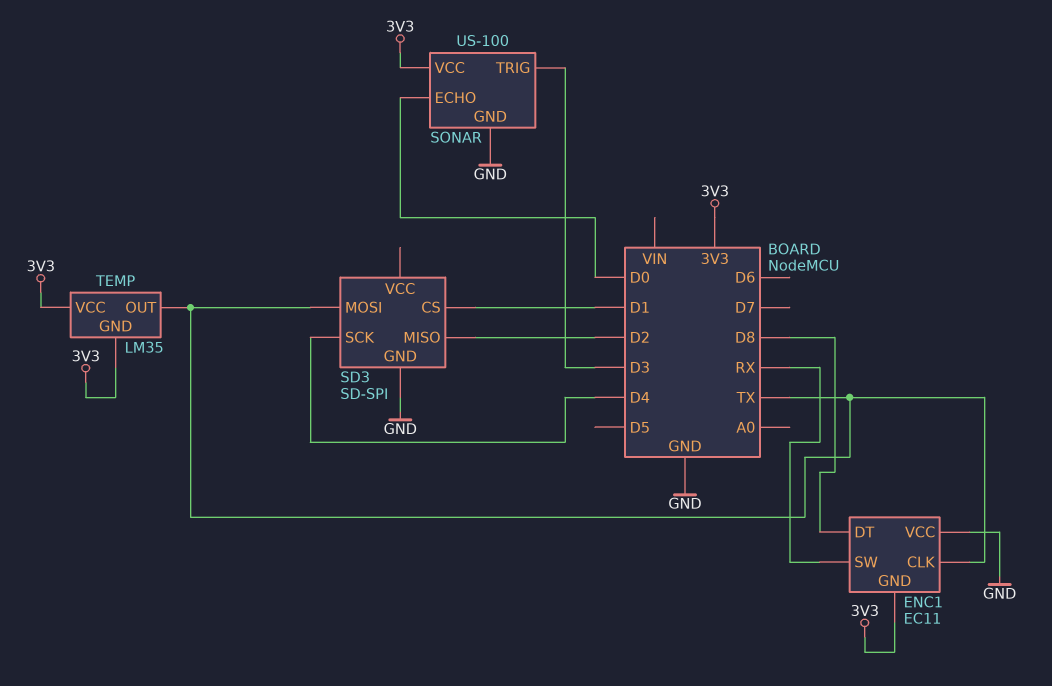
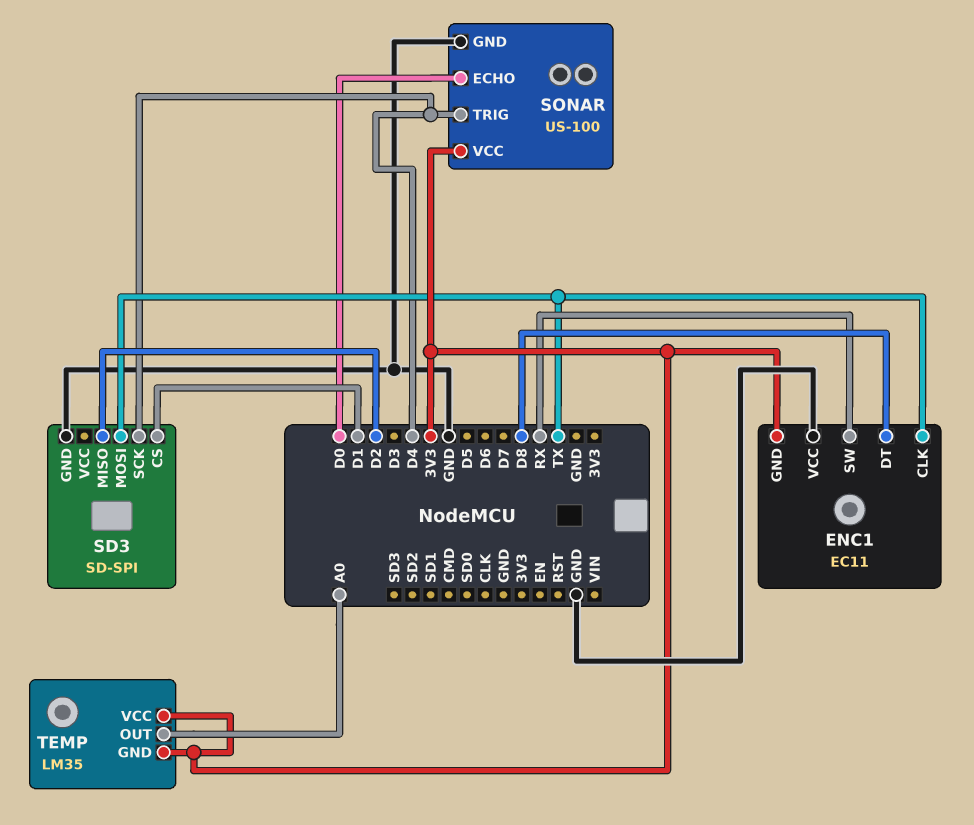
SONAR pin TRIG: D3 -> D4
TEMP pin OUT: TX -> A0

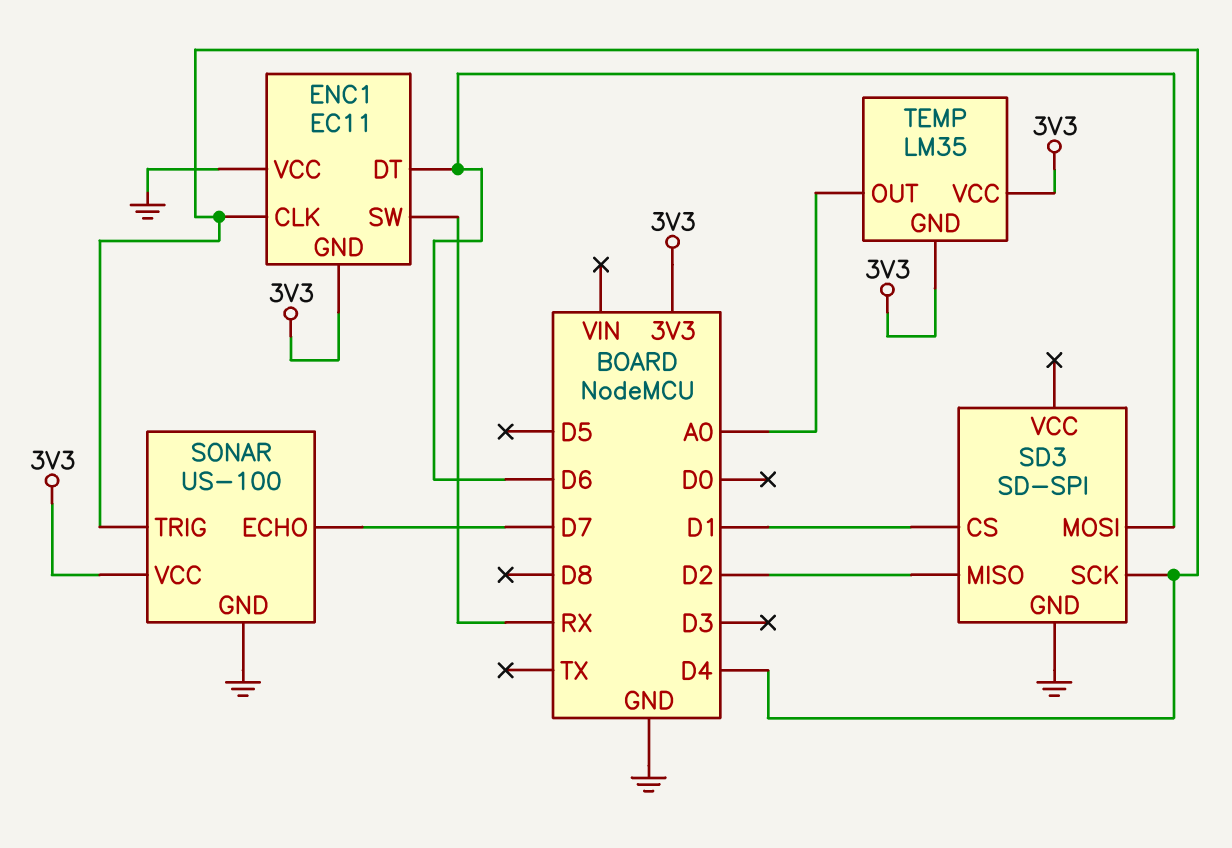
ENC1 pin CLK: TX -> D4
ENC1 pin DT: D8 -> D6
SD3 pin MOSI: TX -> D6
SONAR pin ECHO: D0 -> D7

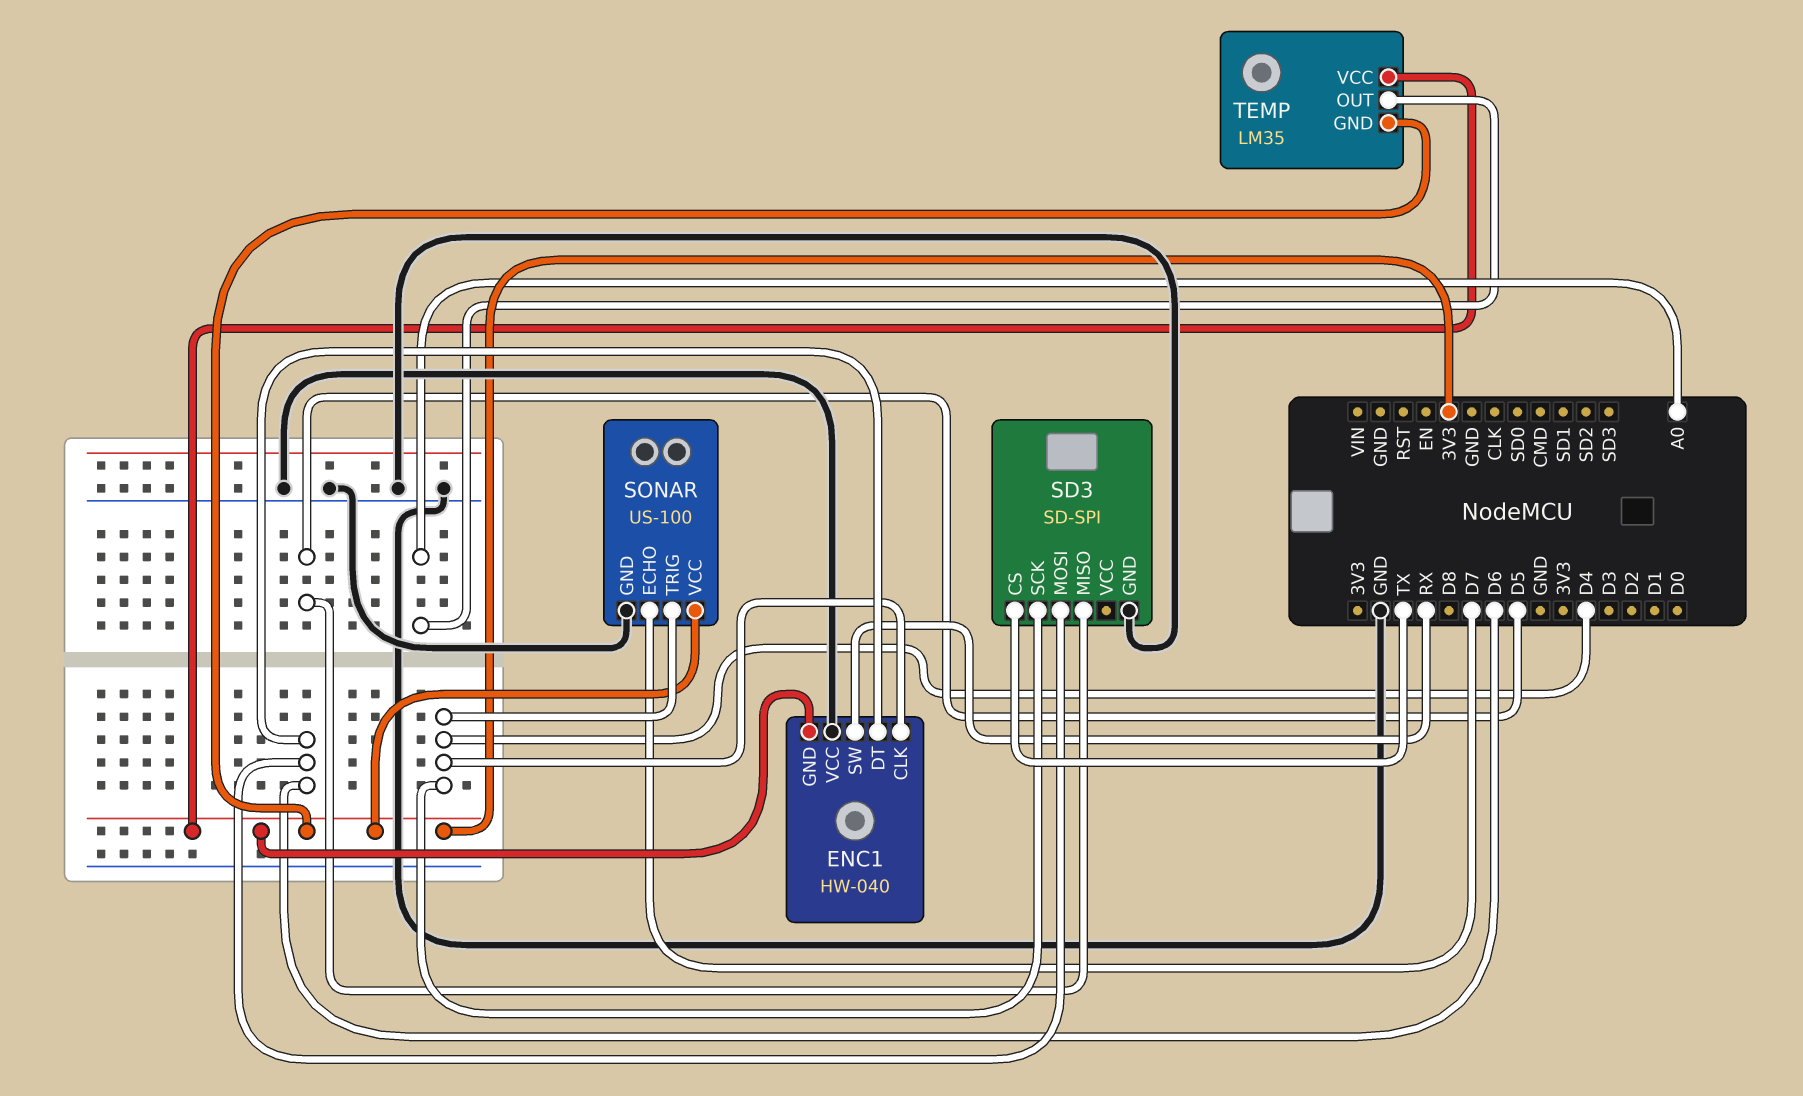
ENC1: EC11 -> HW-040
SD3 pin CS: D1 -> TX
SD3 pin MISO: D2 -> D5

